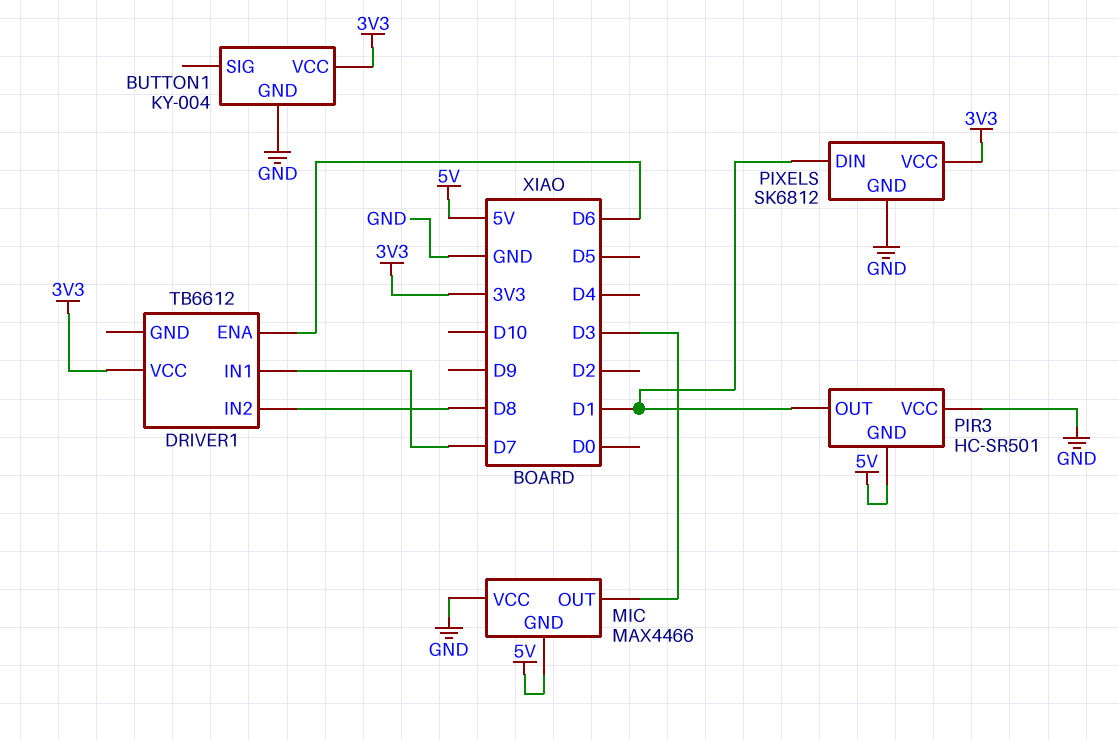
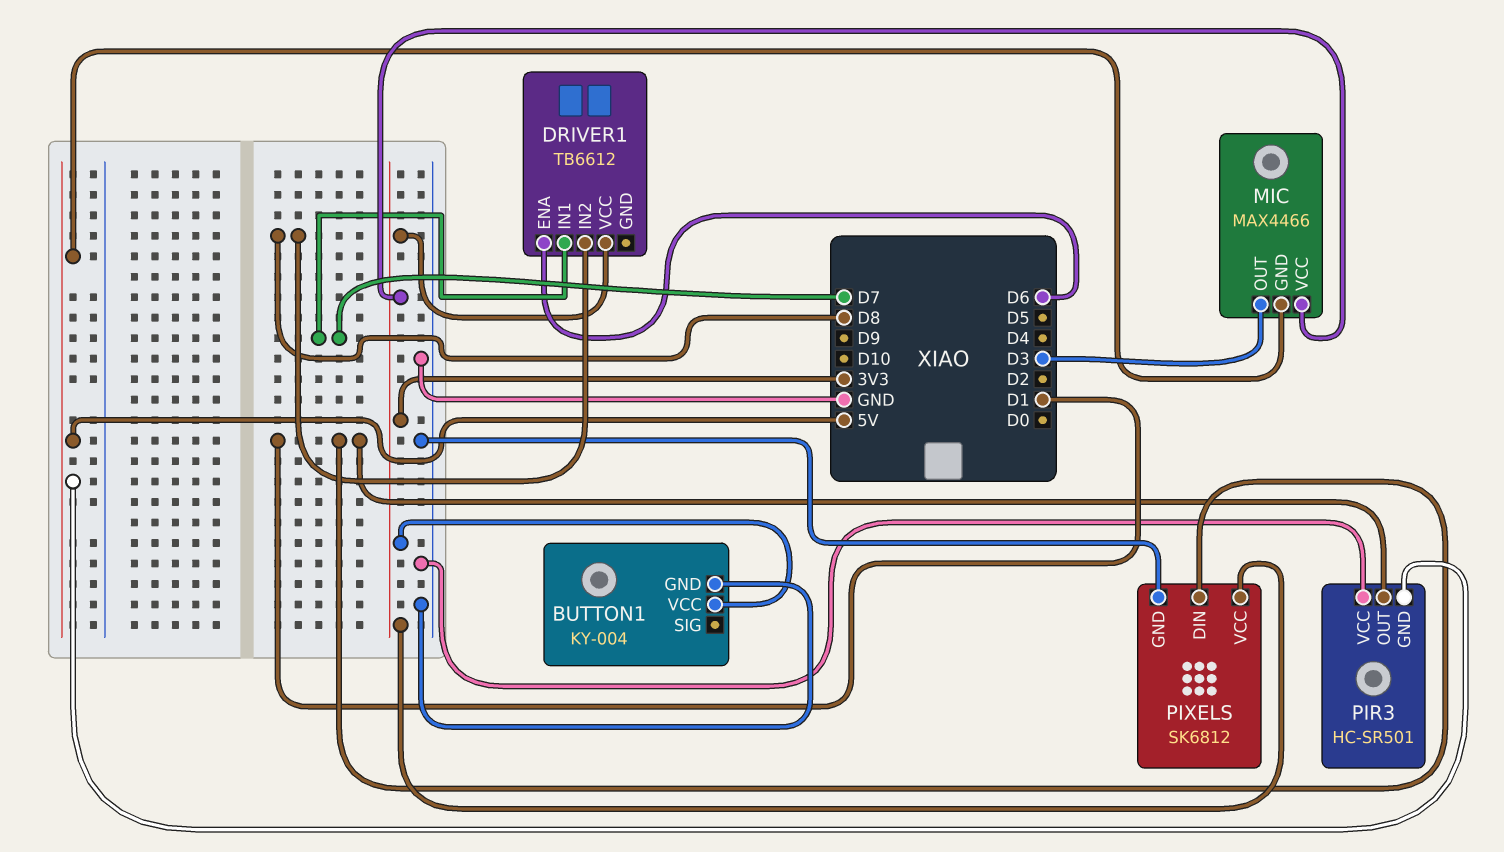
MIC pin VCC: GND -> 3V3

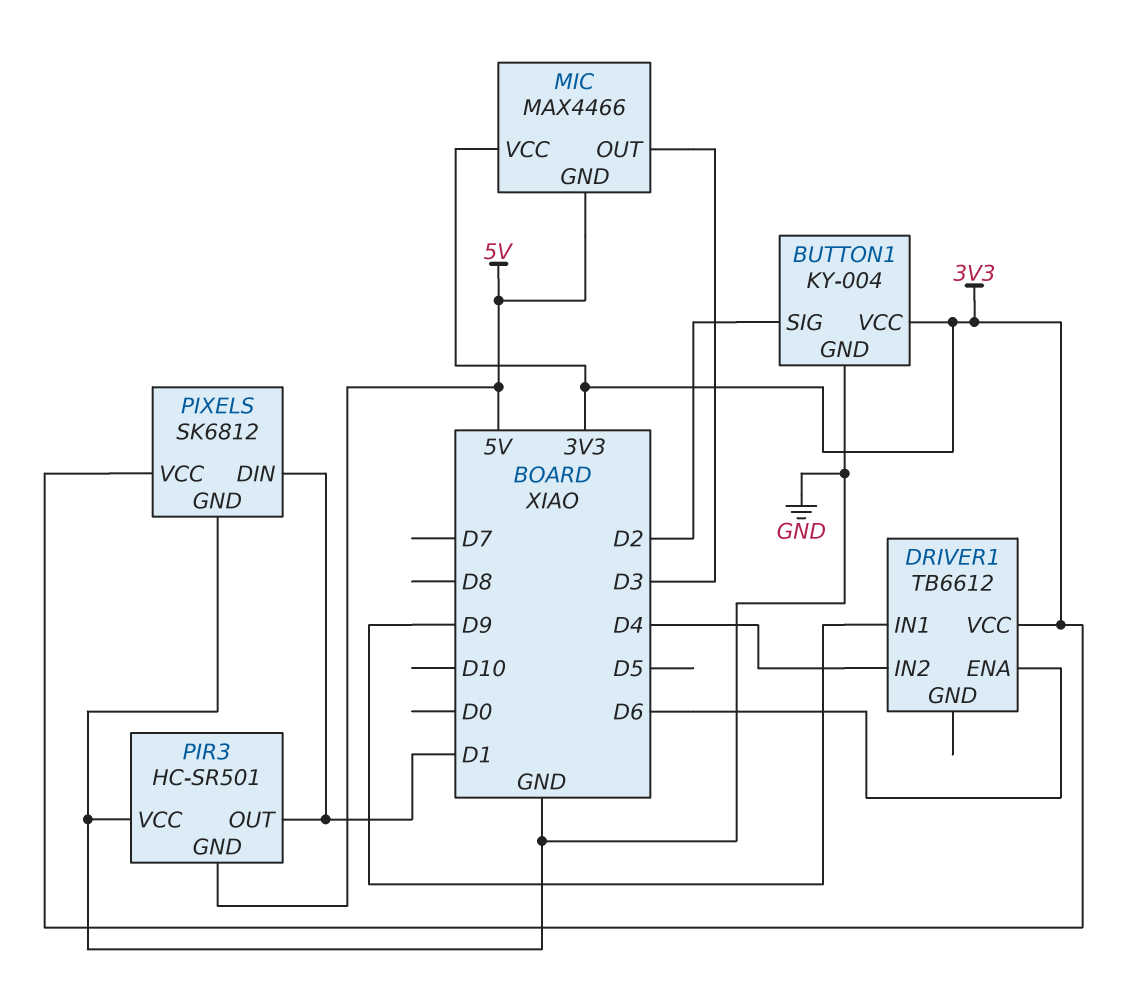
BUTTON1 pin SIG: none -> D2
DRIVER1 pin IN1: D7 -> D9
DRIVER1 pin IN2: D8 -> D4

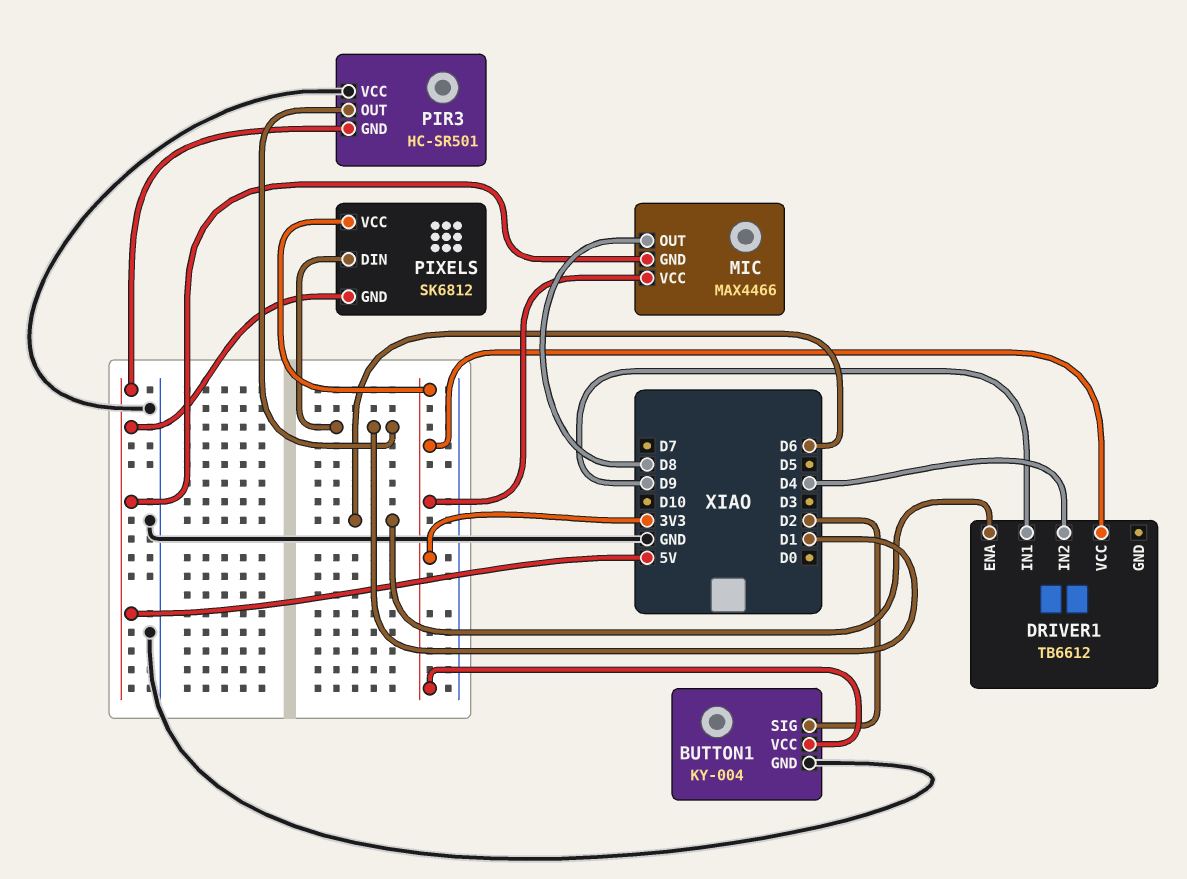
MIC pin OUT: D3 -> D8
PIXELS pin GND: GND -> 5V

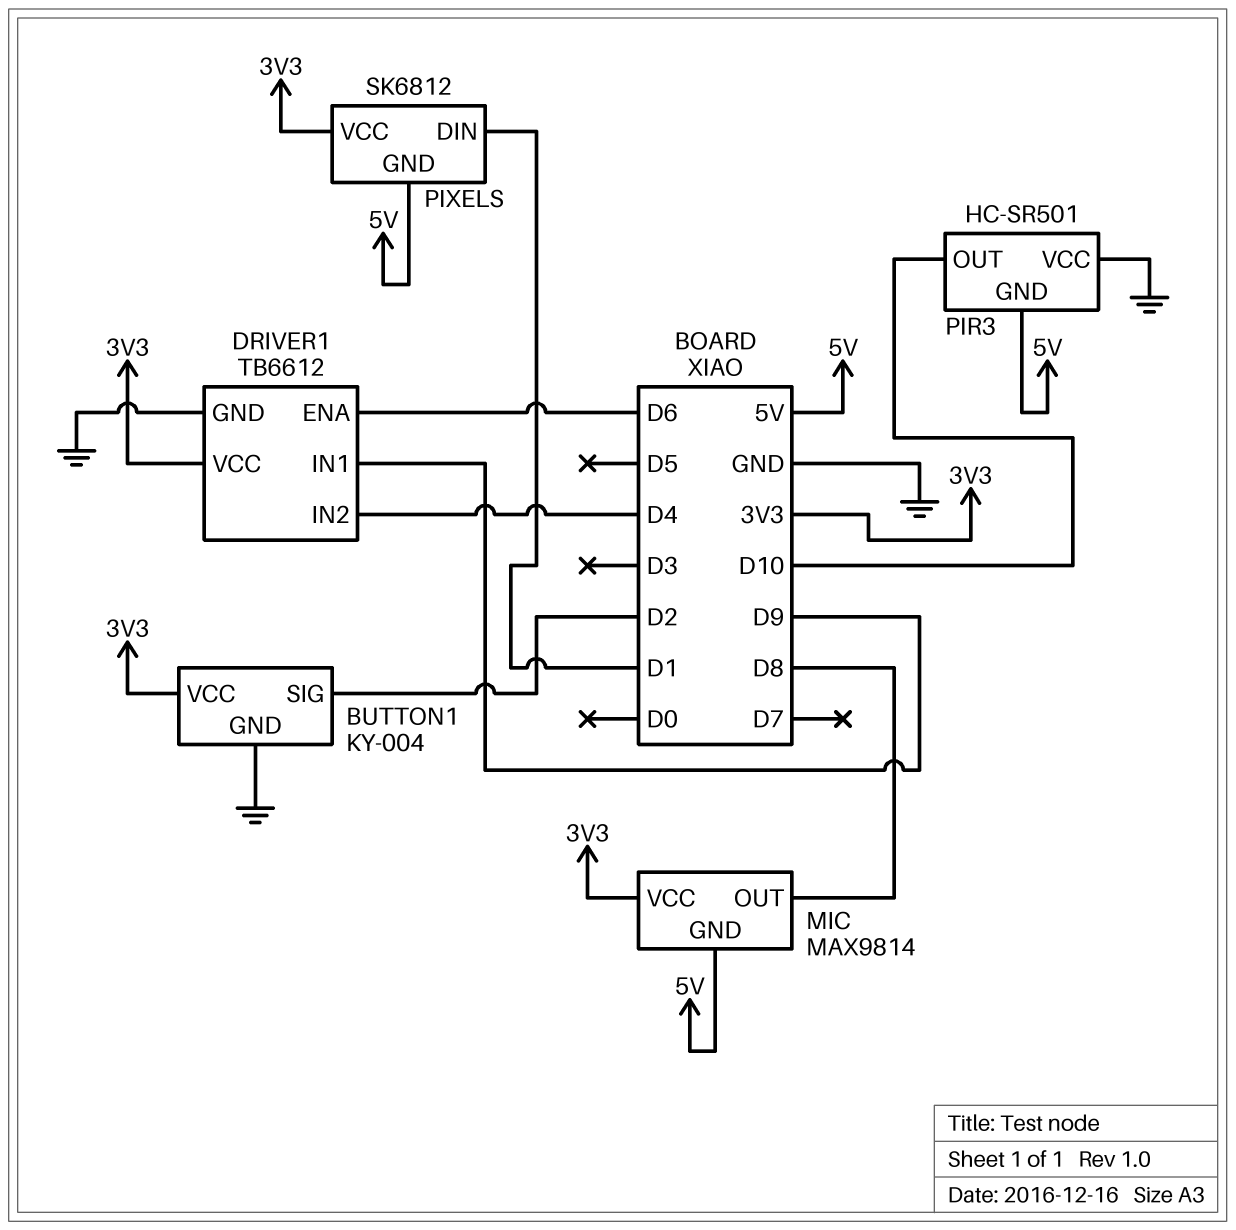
DRIVER1 pin GND: none -> GND
MIC: MAX4466 -> MAX9814
PIR3 pin OUT: D1 -> D10

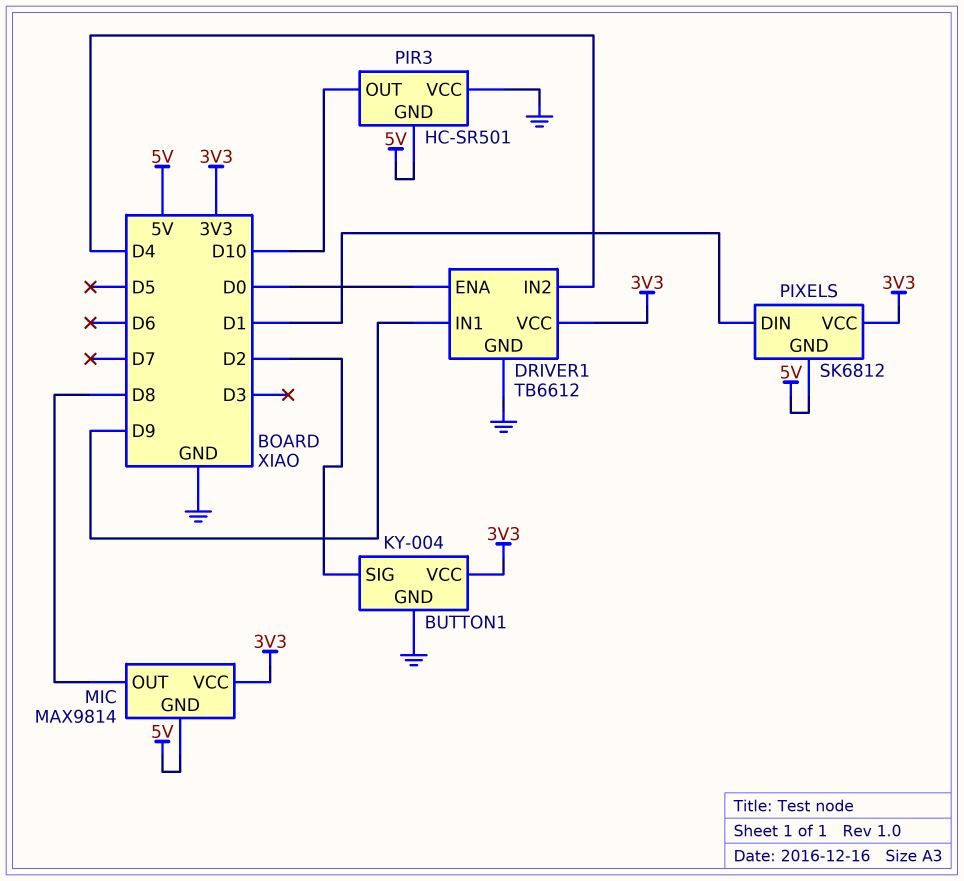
DRIVER1 pin ENA: D6 -> D0

